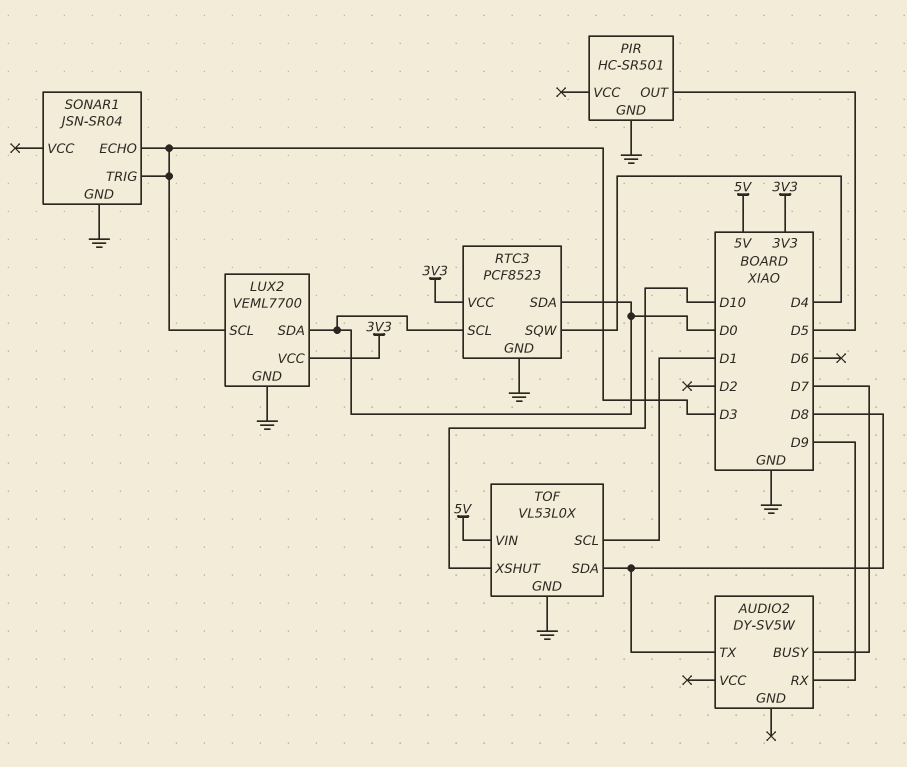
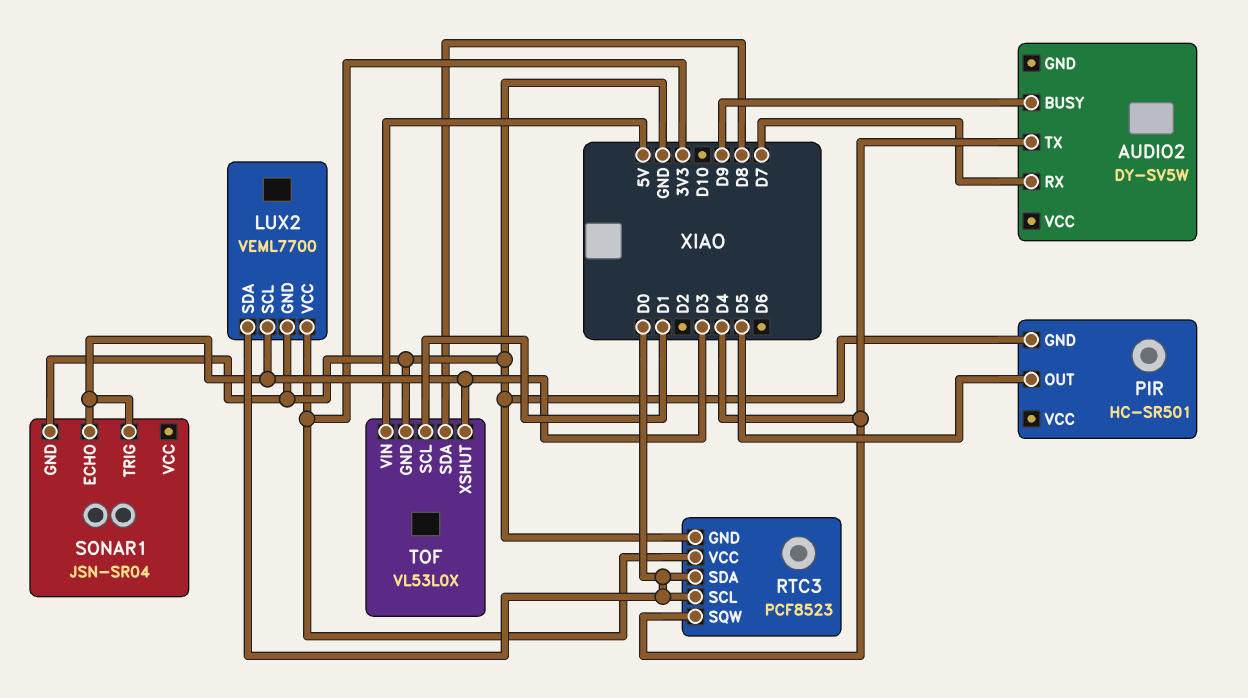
AUDIO2 pin BUSY: D7 -> D9
AUDIO2 pin RX: D9 -> D7
AUDIO2 pin TX: D8 -> D4
TOF pin XSHUT: D10 -> D3

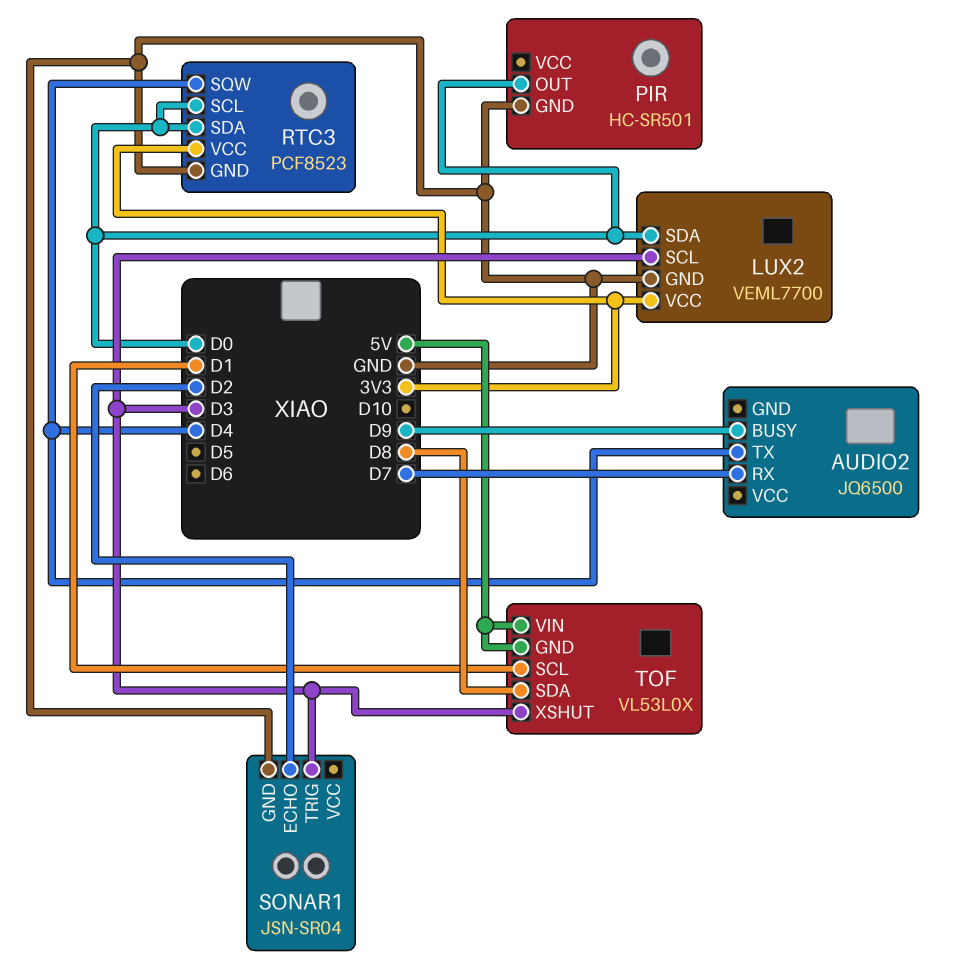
AUDIO2: DY-SV5W -> JQ6500
PIR pin OUT: D5 -> D0
SONAR1 pin ECHO: D3 -> D2
TOF pin GND: GND -> 5V

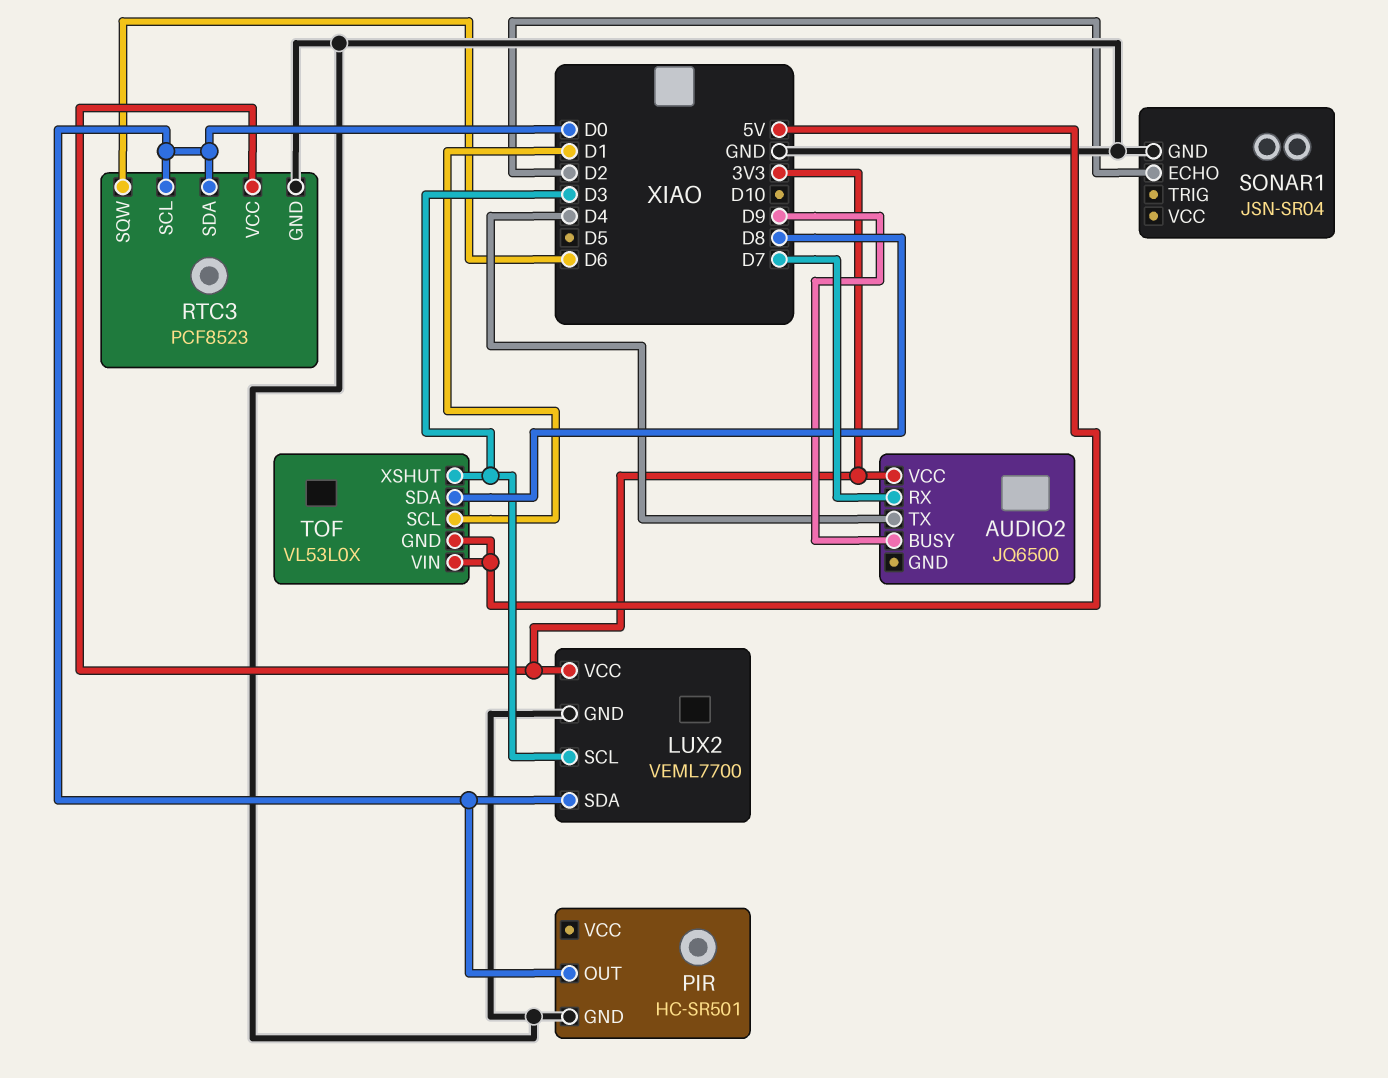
AUDIO2 pin VCC: none -> 3V3
RTC3 pin SQW: D4 -> D6
SONAR1 pin TRIG: D3 -> none

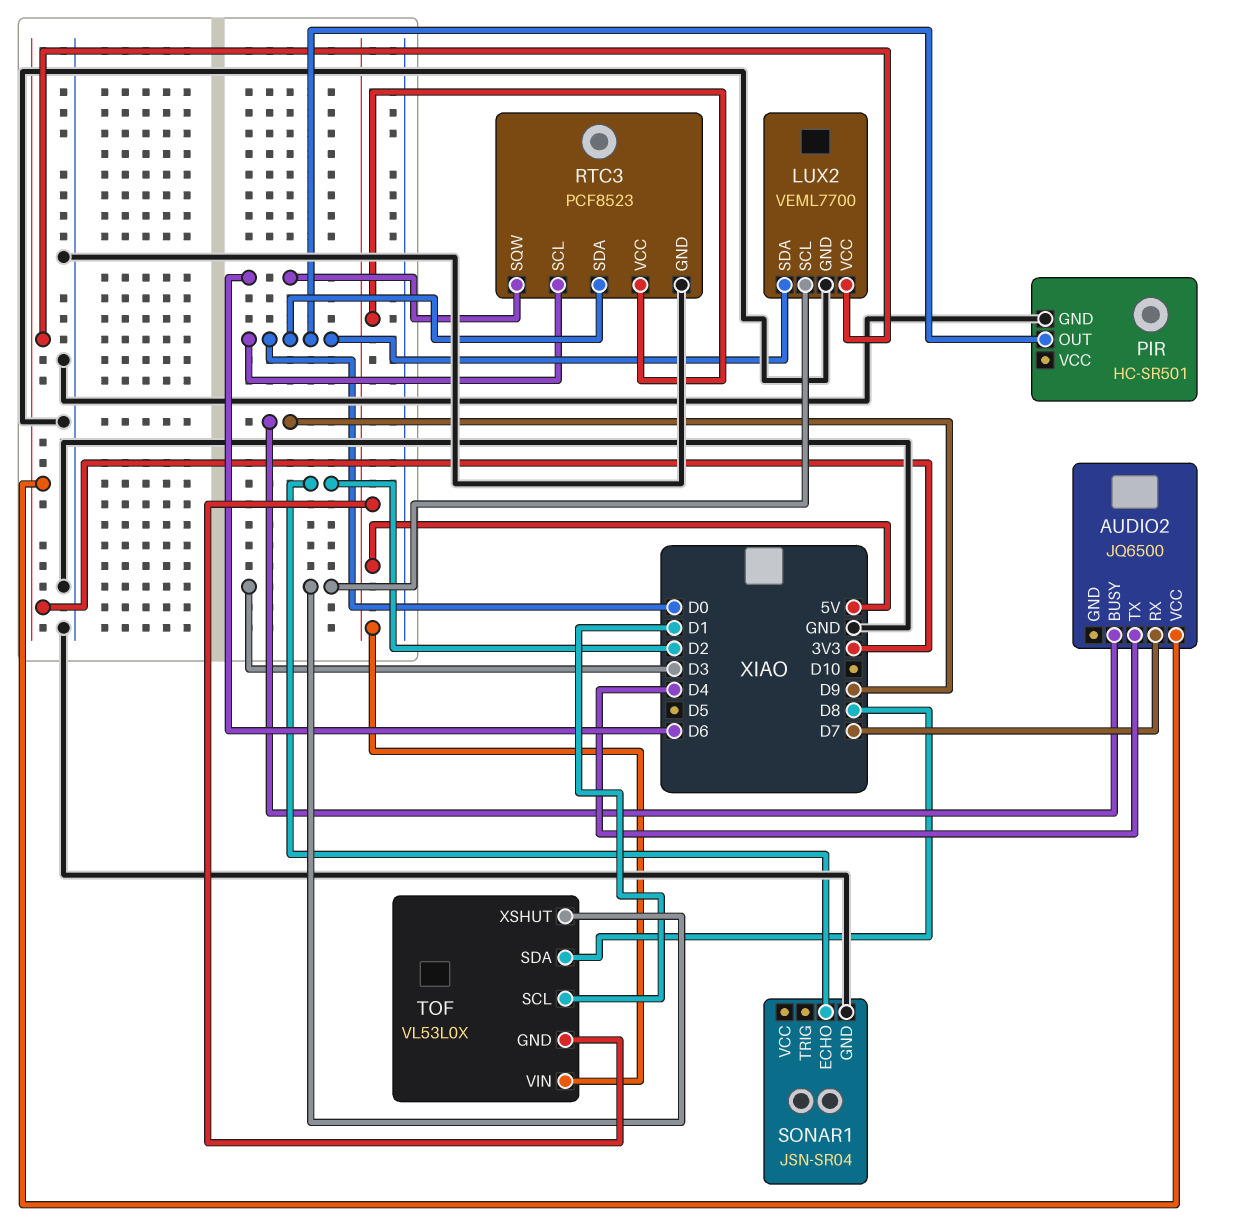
RTC3 pin VCC: 3V3 -> 5V

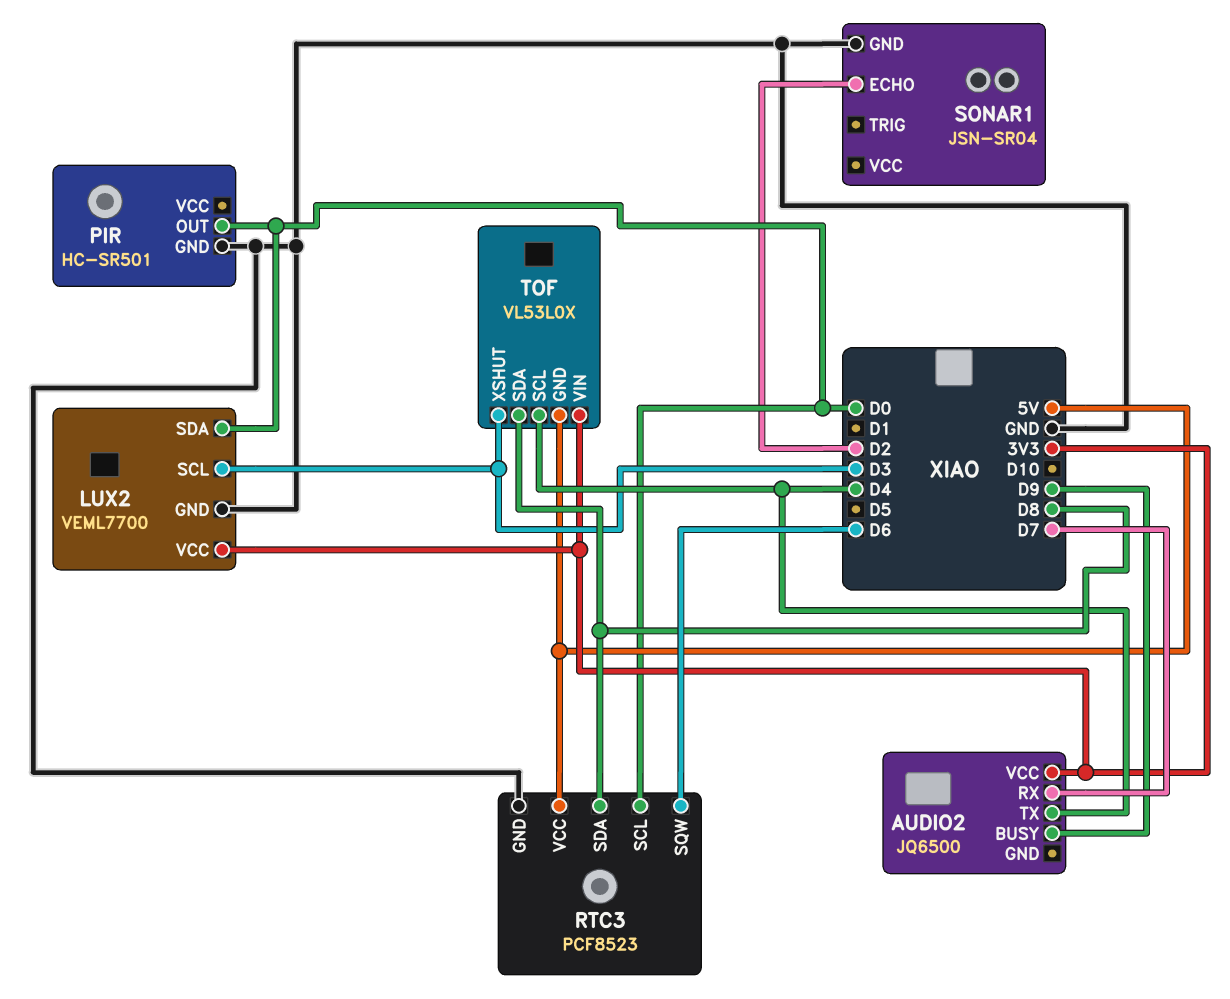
RTC3 pin SDA: D0 -> D8
TOF pin SCL: D1 -> D4
TOF pin VIN: 5V -> 3V3

